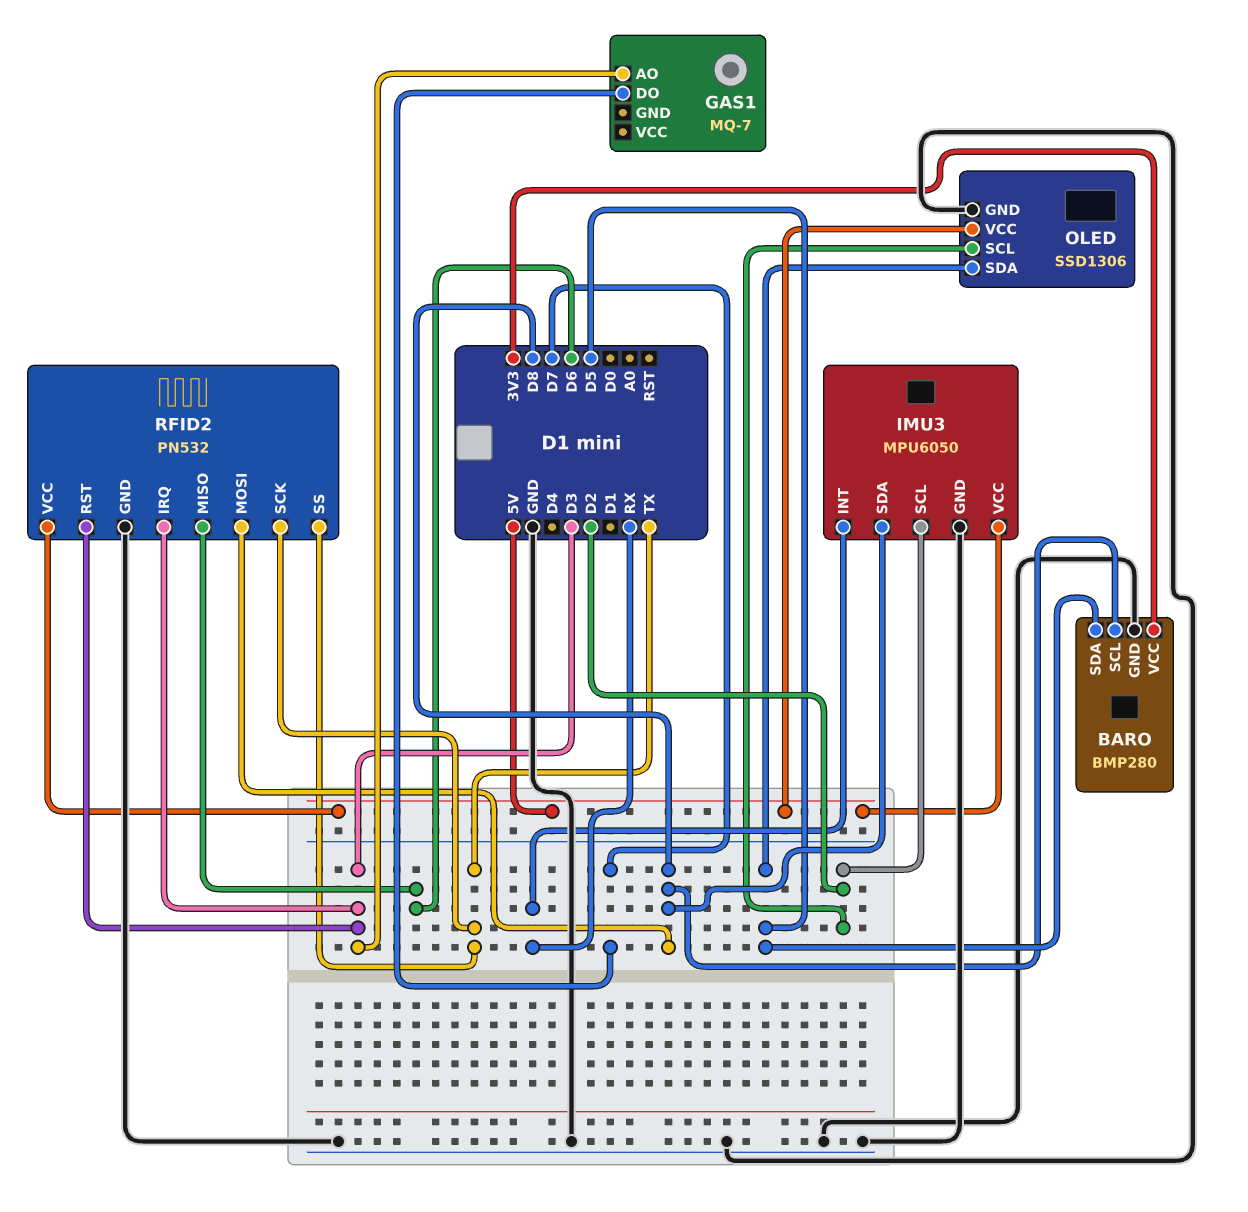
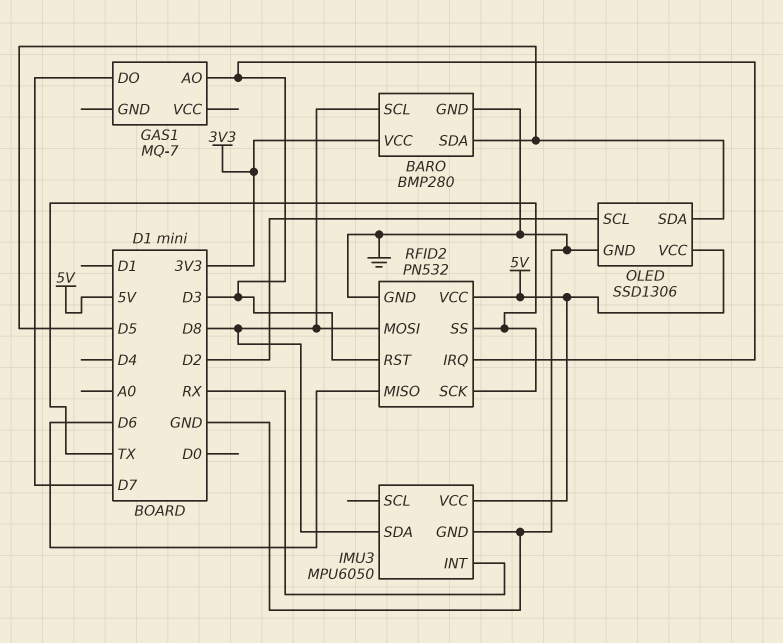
IMU3 pin SCL: D2 -> none

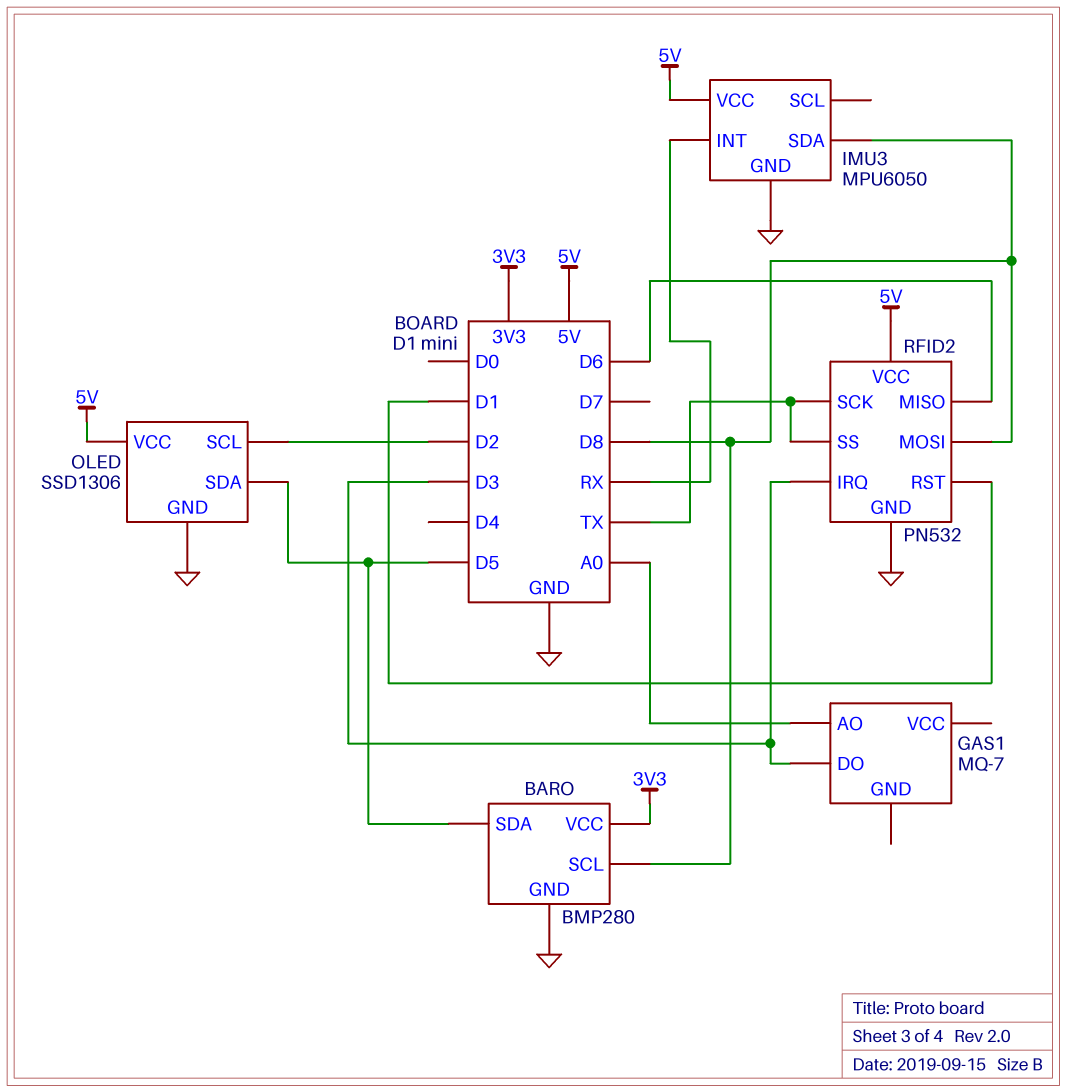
GAS1 pin AO: D3 -> A0
GAS1 pin DO: D7 -> D3
RFID2 pin RST: D3 -> D1

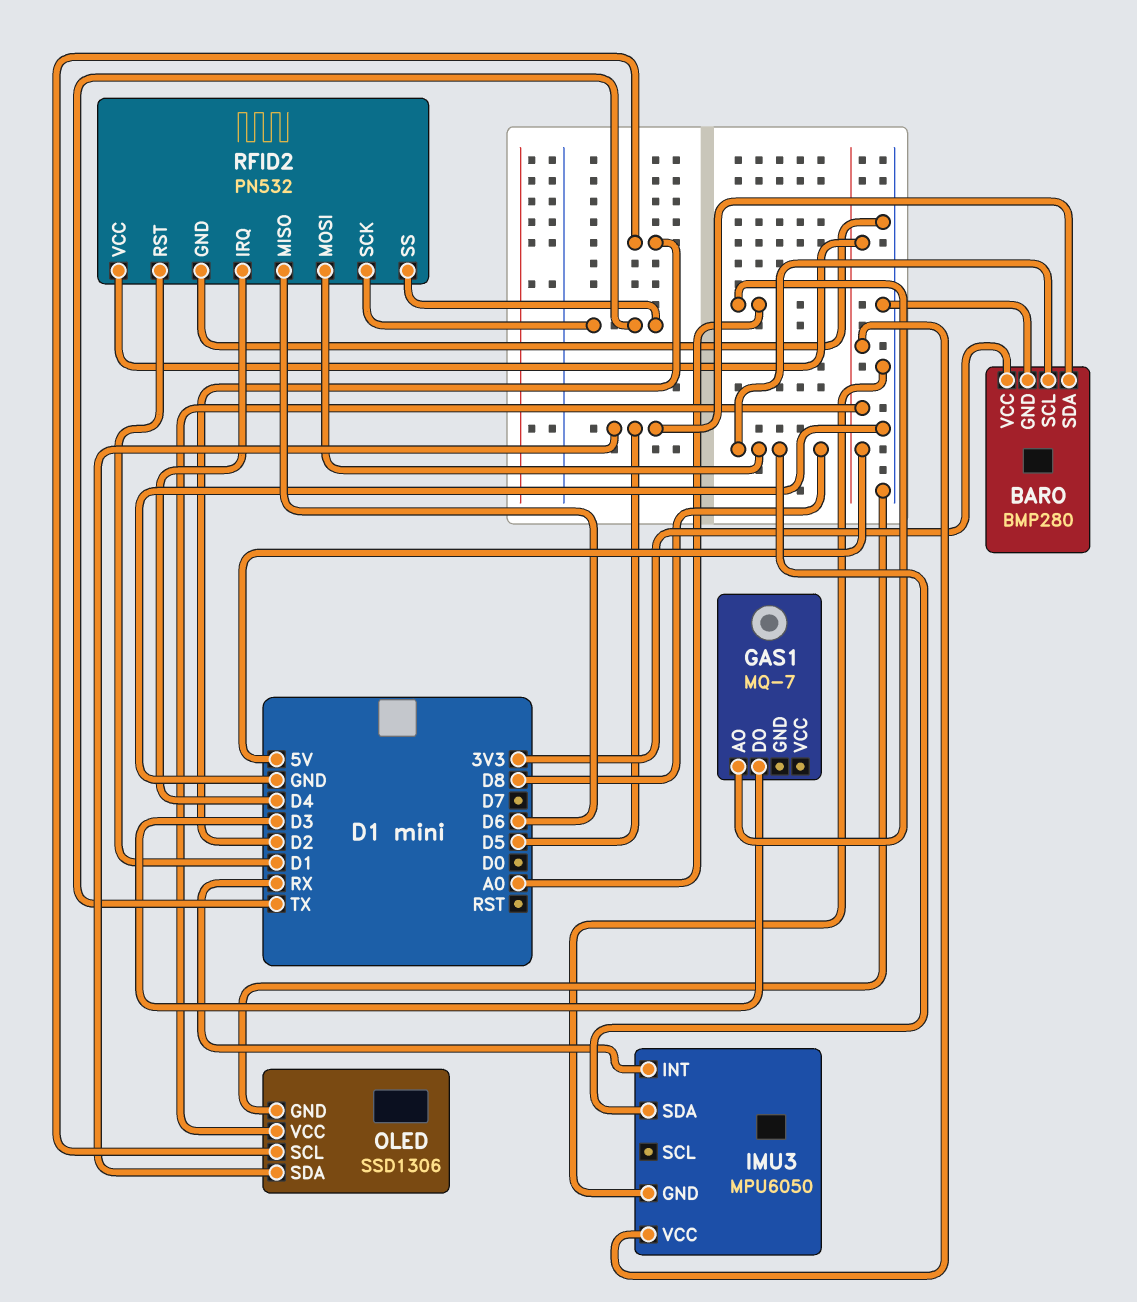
RFID2 pin IRQ: D3 -> D4

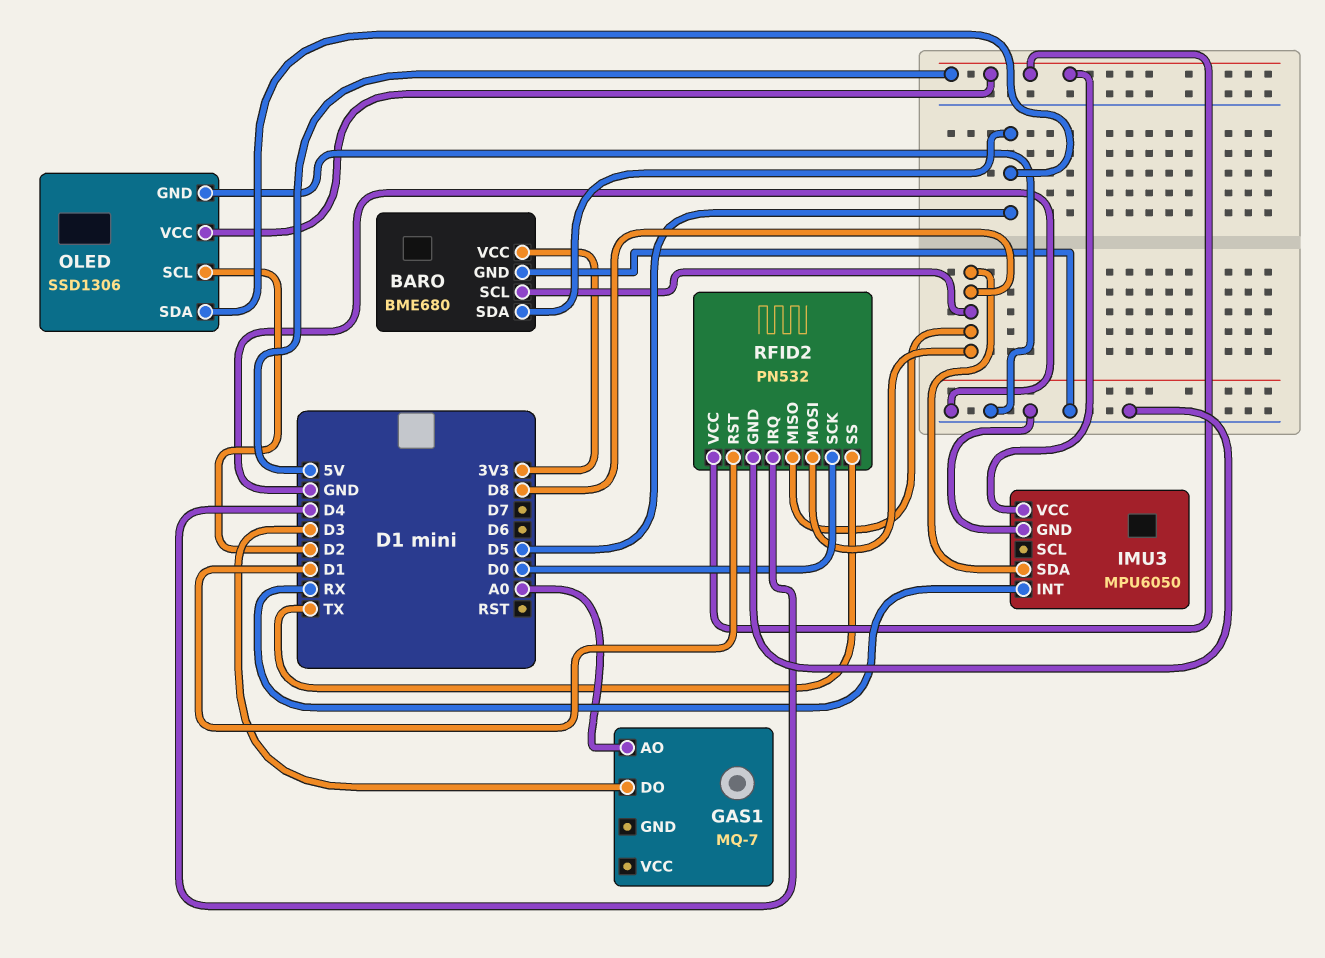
BARO: BMP280 -> BME680
RFID2 pin MISO: D6 -> D8
RFID2 pin SCK: TX -> D0

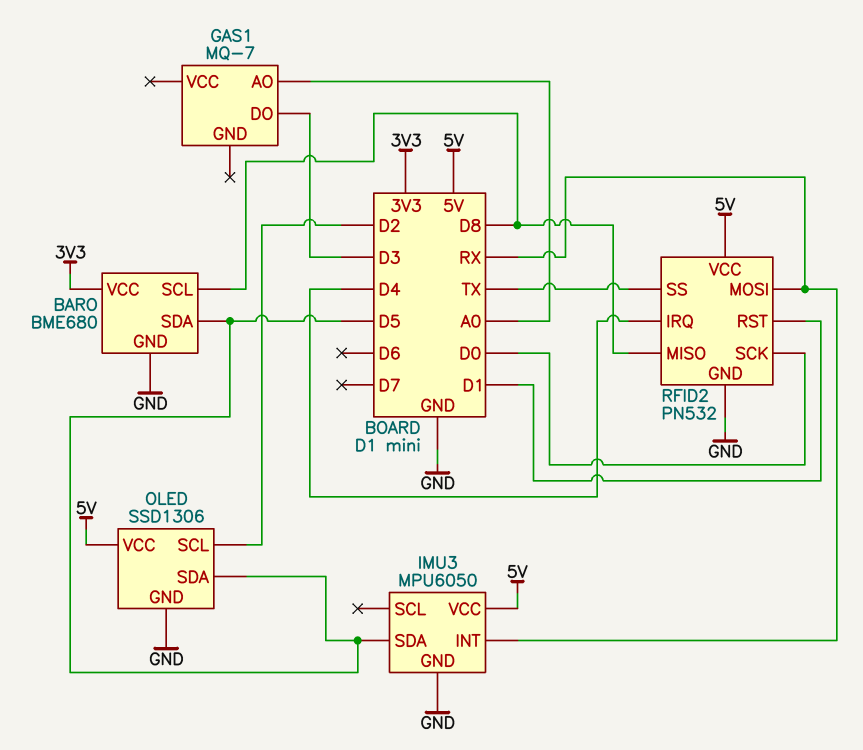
IMU3 pin SDA: D8 -> D5
RFID2 pin MOSI: D8 -> RX

